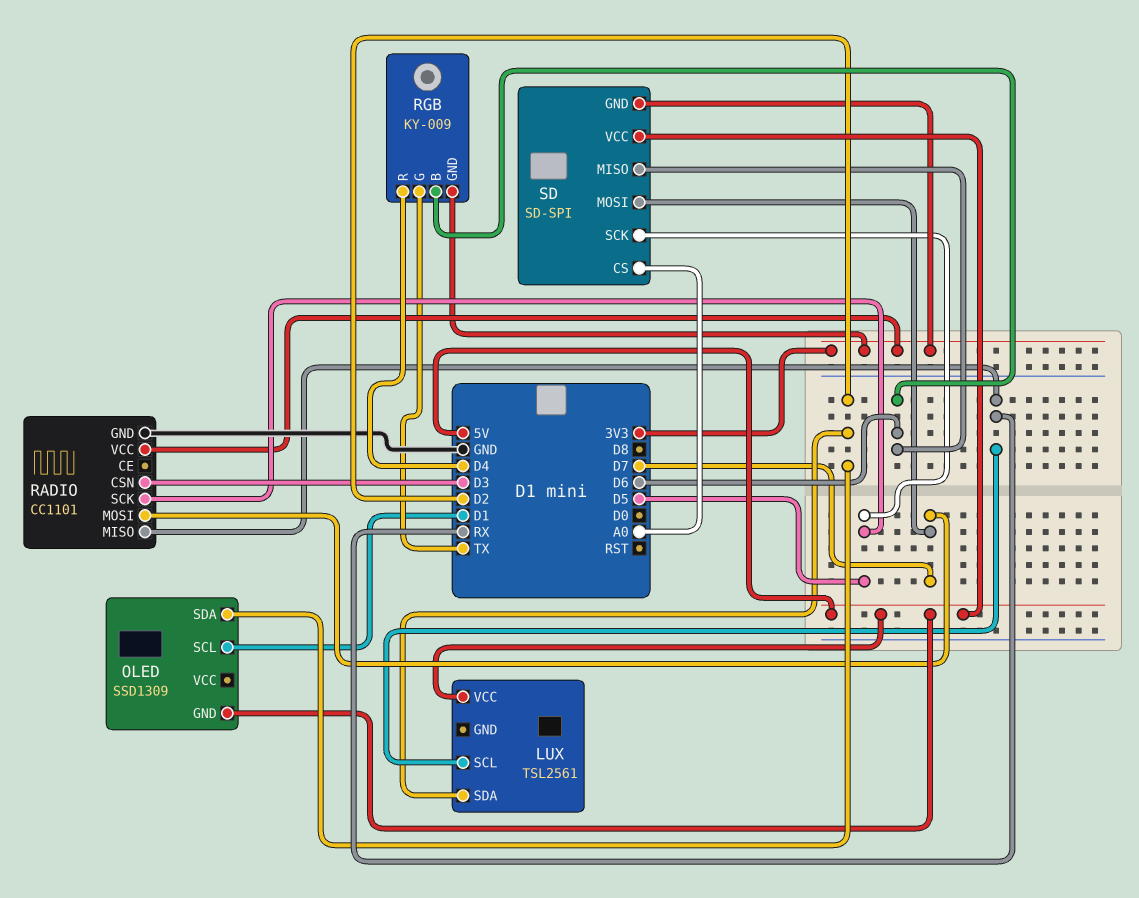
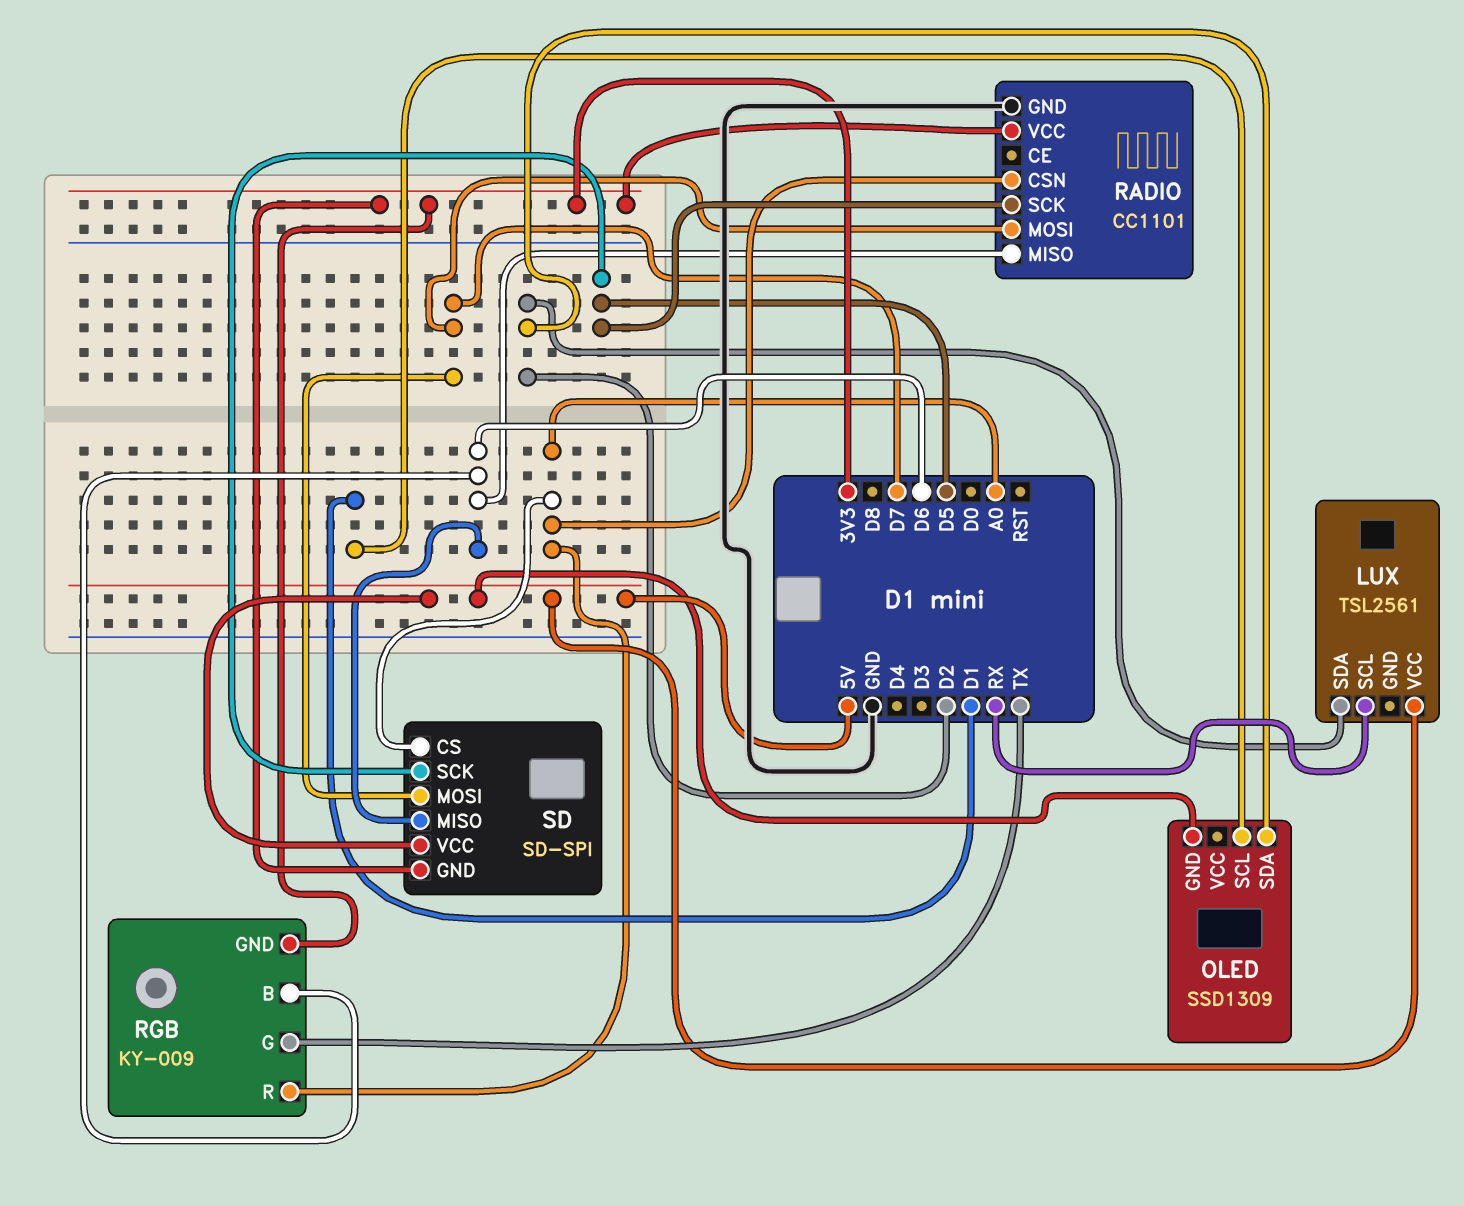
RADIO pin CSN: D3 -> A0
RADIO pin MISO: RX -> D6
RGB pin R: D4 -> A0

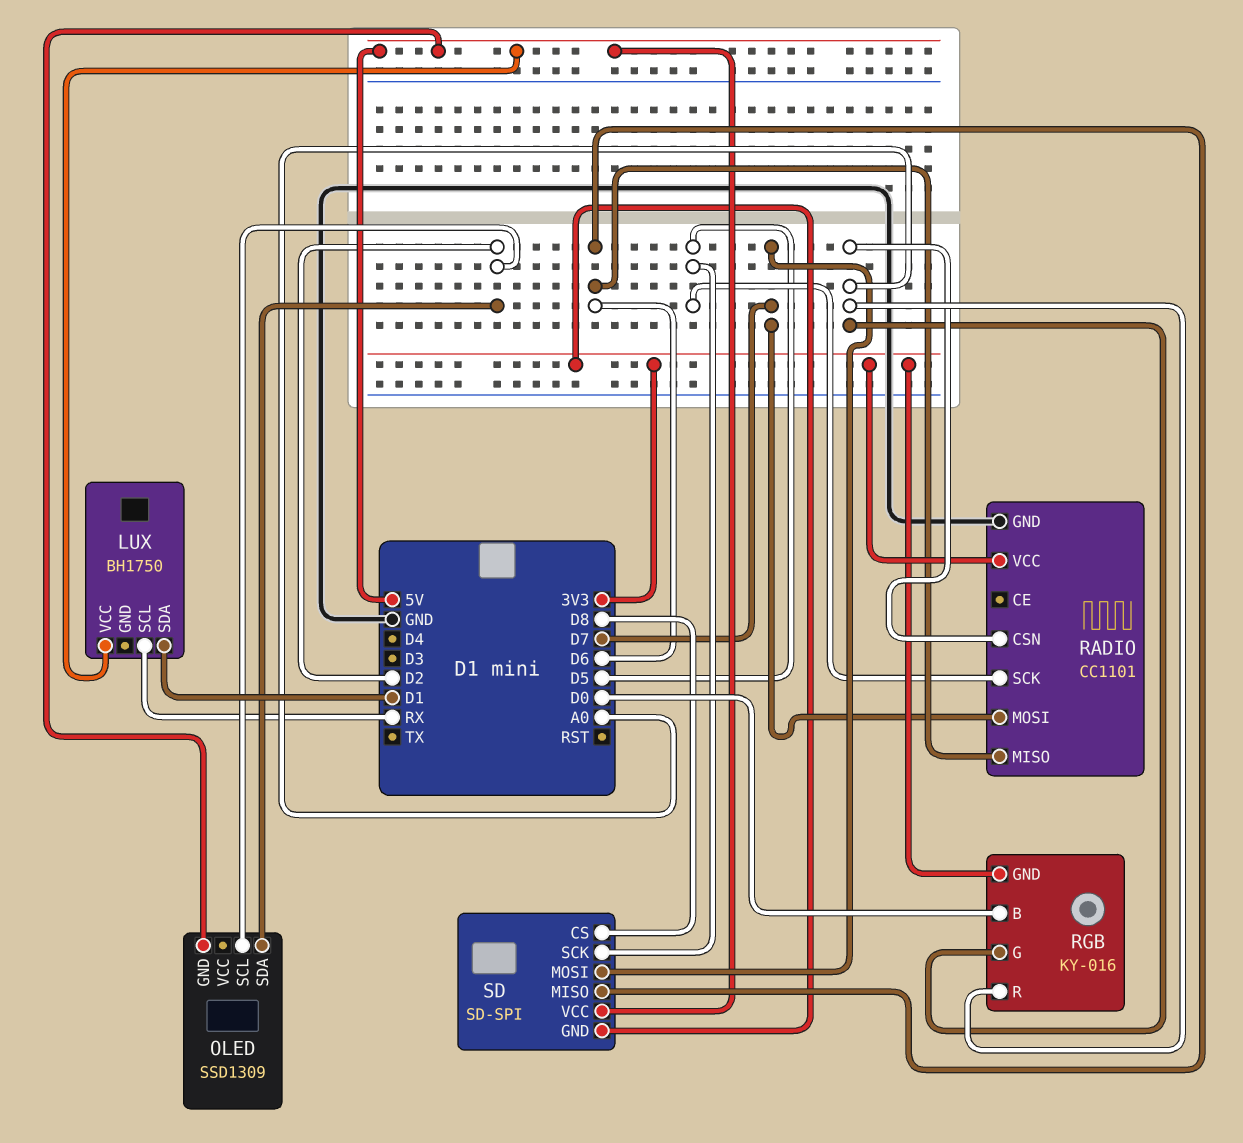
LUX: TSL2561 -> BH1750
LUX pin SDA: D2 -> D1
OLED pin SCL: D1 -> D2
RGB: KY-009 -> KY-016
RGB pin B: D6 -> D0
RGB pin G: TX -> A0
SD pin CS: A0 -> D8

